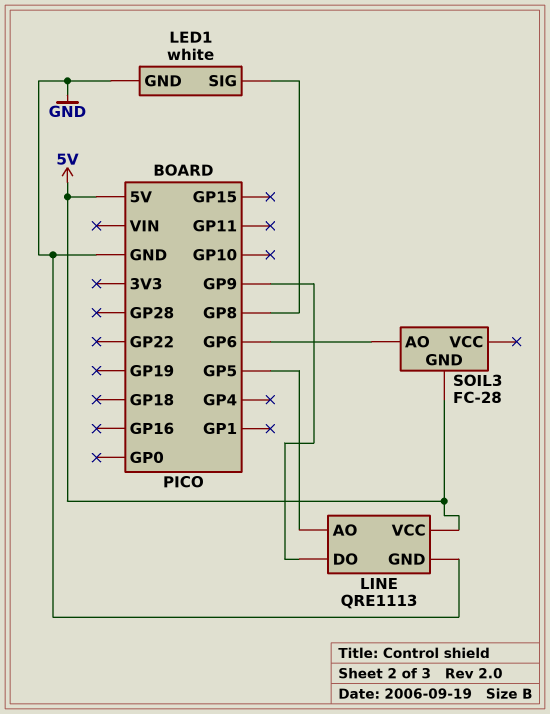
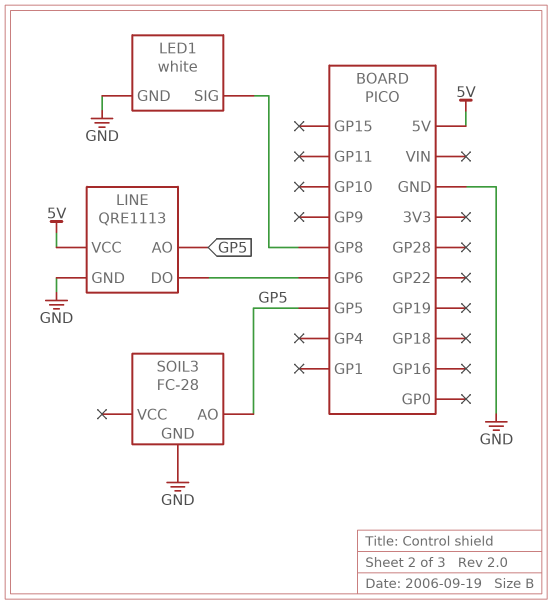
LINE pin DO: GP9 -> GP6
SOIL3 pin AO: GP6 -> GP5
SOIL3 pin GND: 5V -> GND

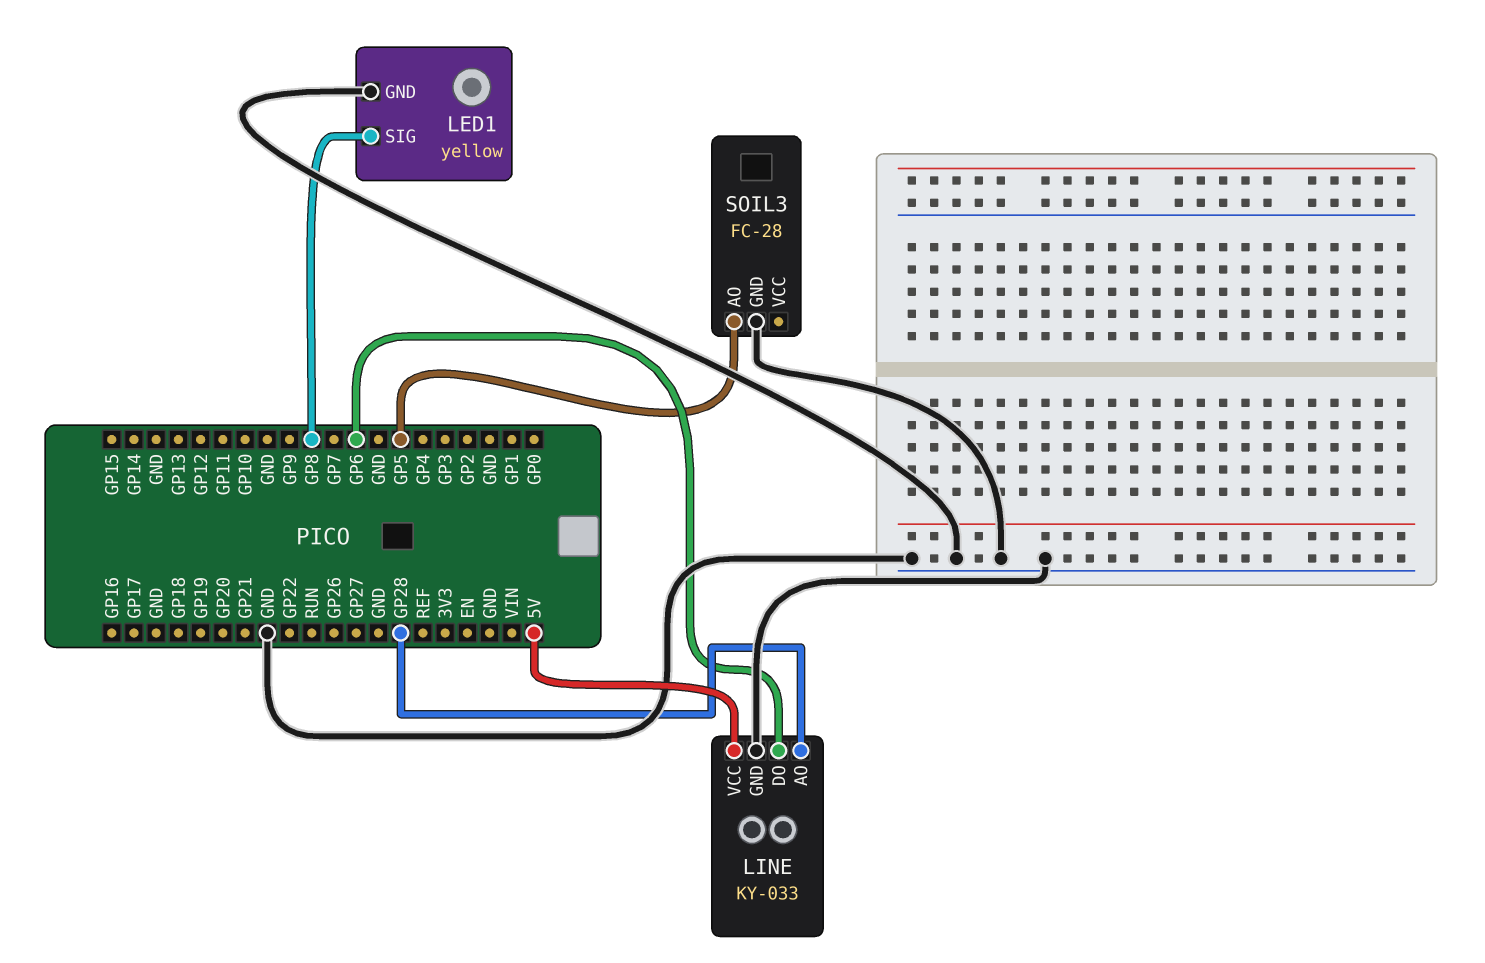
LED1: white -> yellow
LINE: QRE1113 -> KY-033
LINE pin AO: GP5 -> GP28

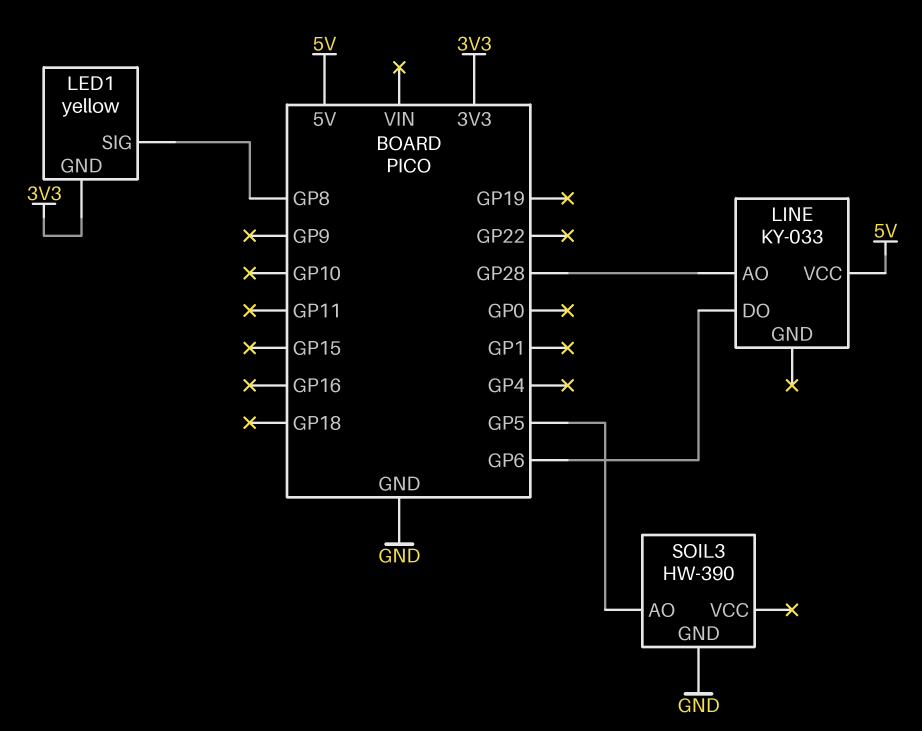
LED1 pin GND: GND -> 3V3
LINE pin GND: GND -> none
SOIL3: FC-28 -> HW-390

